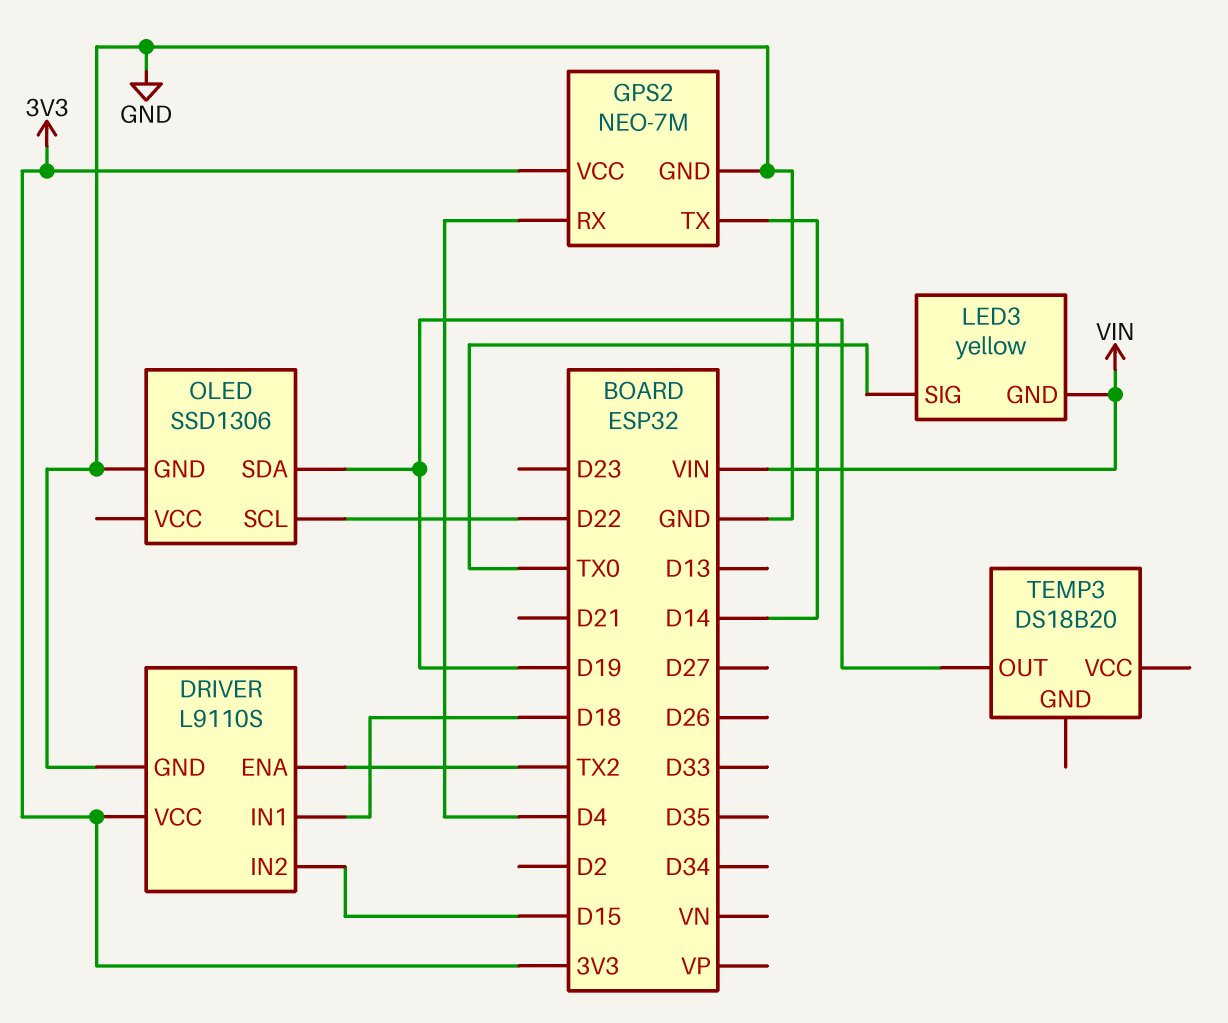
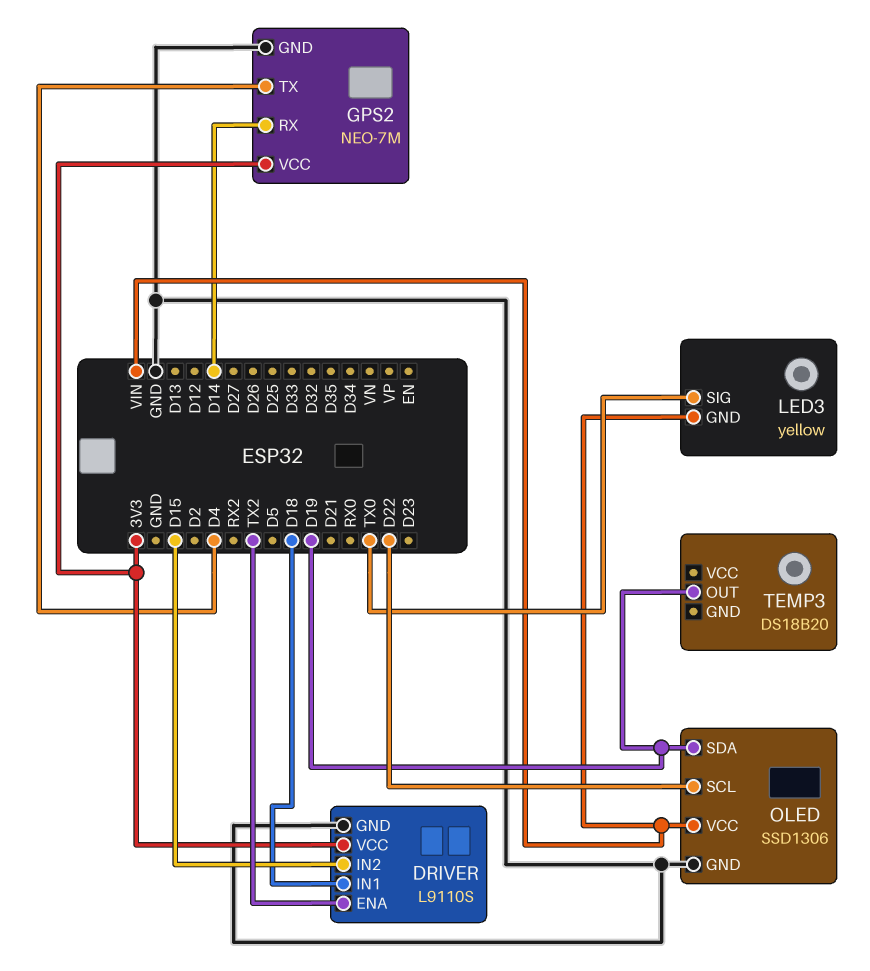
GPS2 pin RX: D4 -> D14
GPS2 pin TX: D14 -> D4
OLED pin VCC: none -> VIN

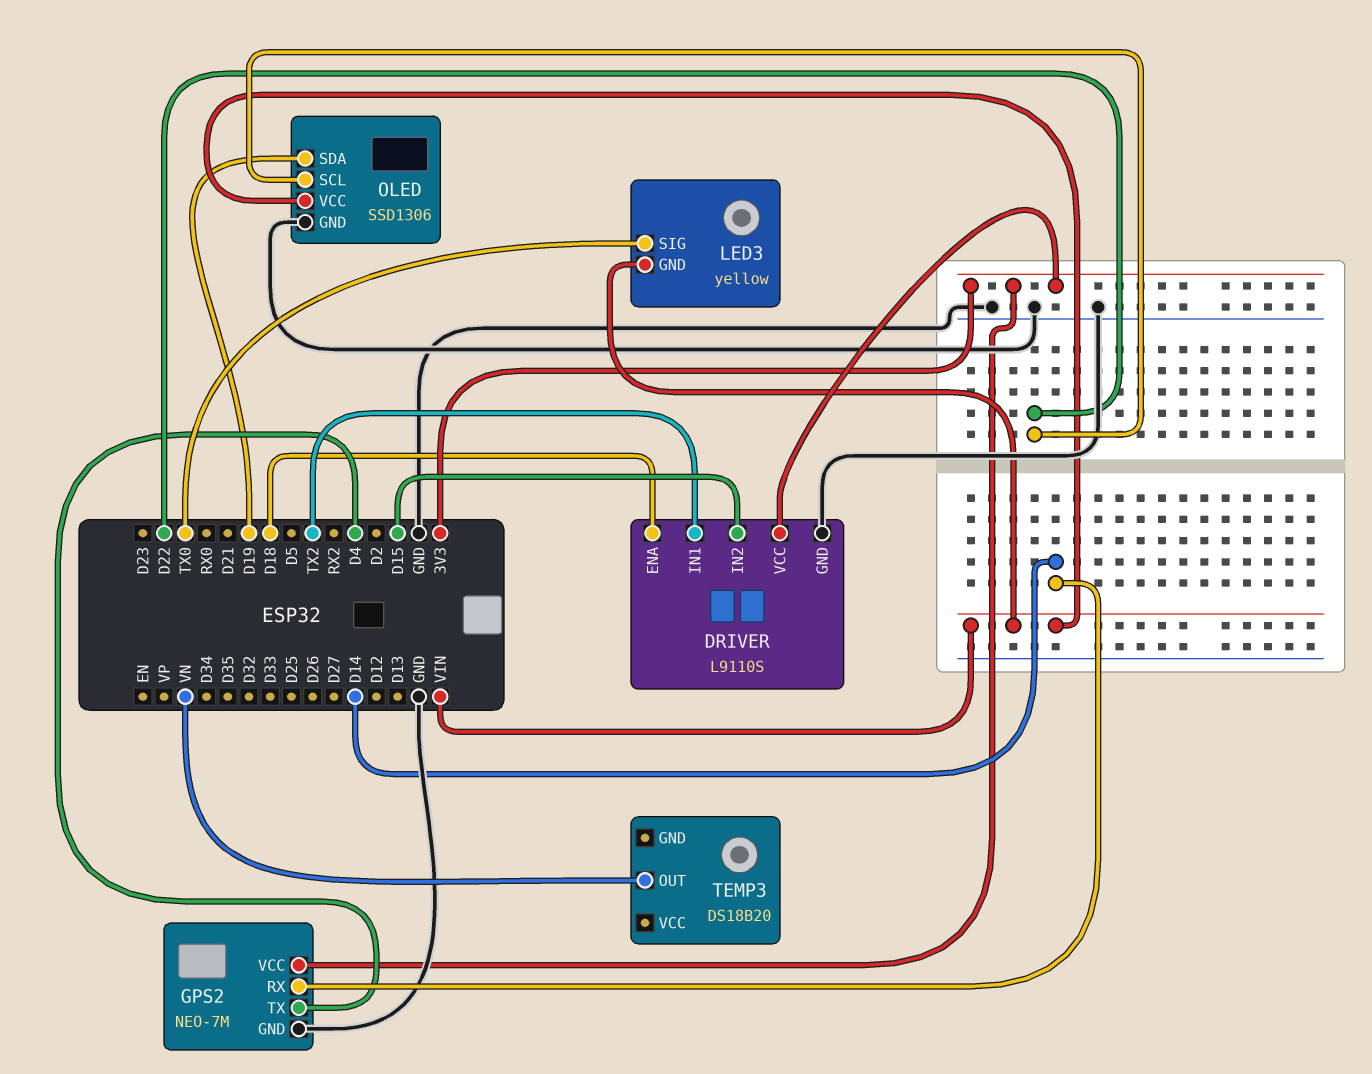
DRIVER pin ENA: TX2 -> D18
DRIVER pin IN1: D18 -> TX2
TEMP3 pin OUT: D19 -> VN

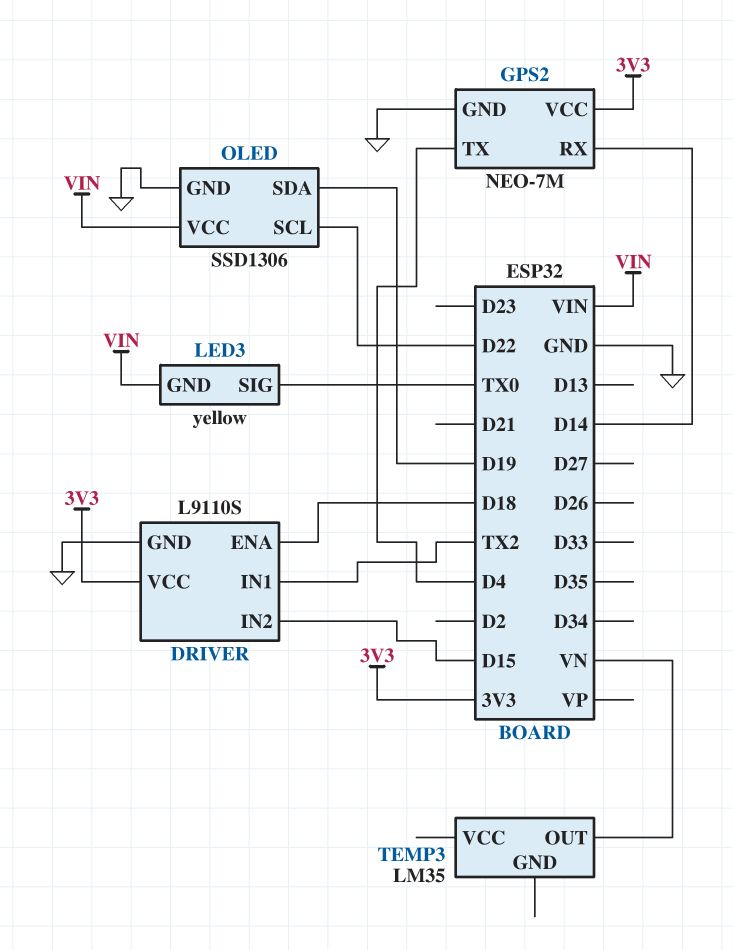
TEMP3: DS18B20 -> LM35

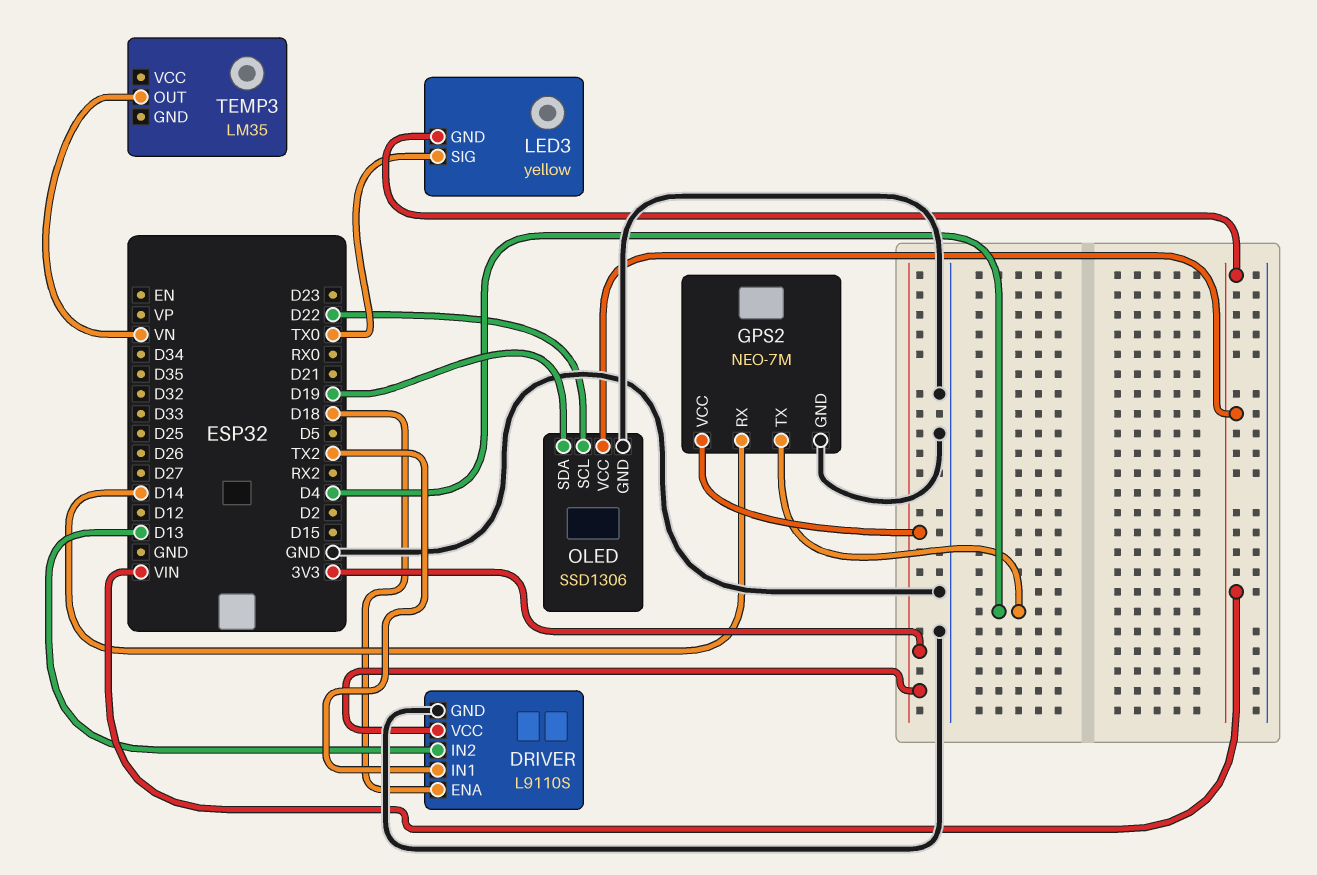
DRIVER pin IN2: D15 -> D13

